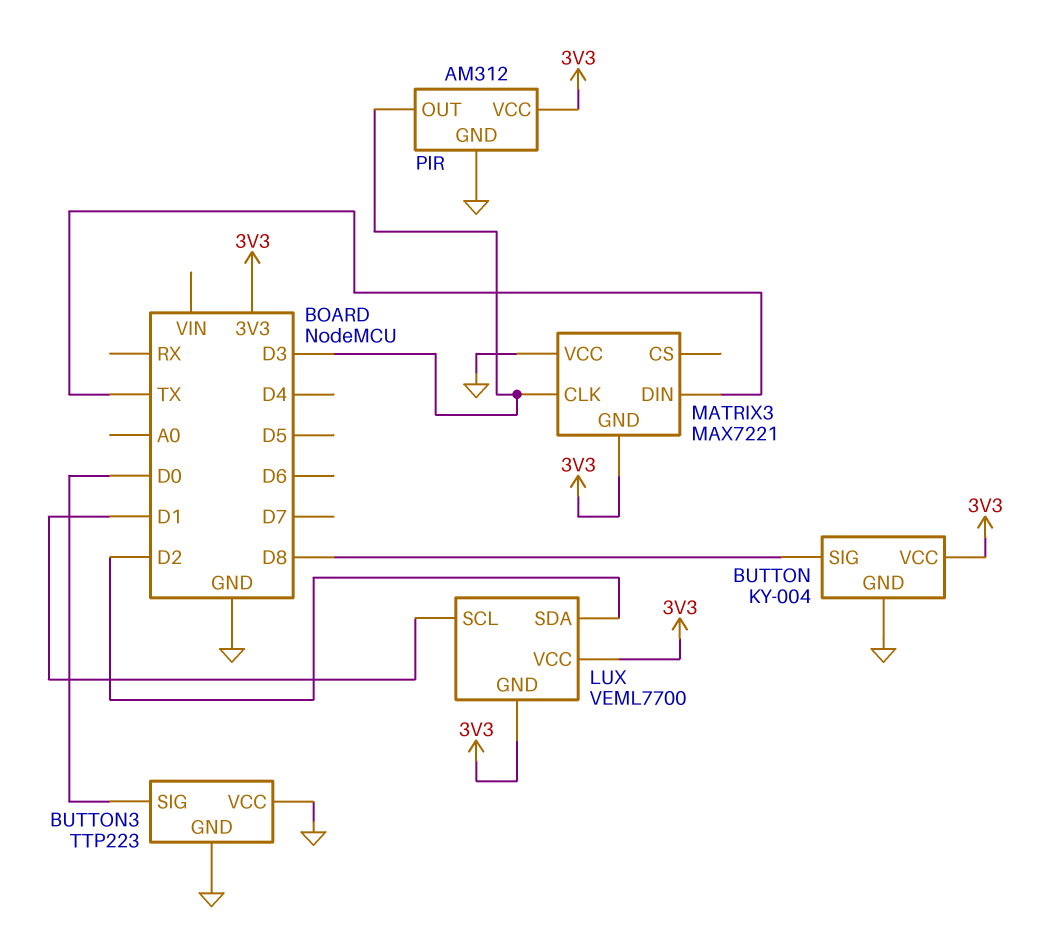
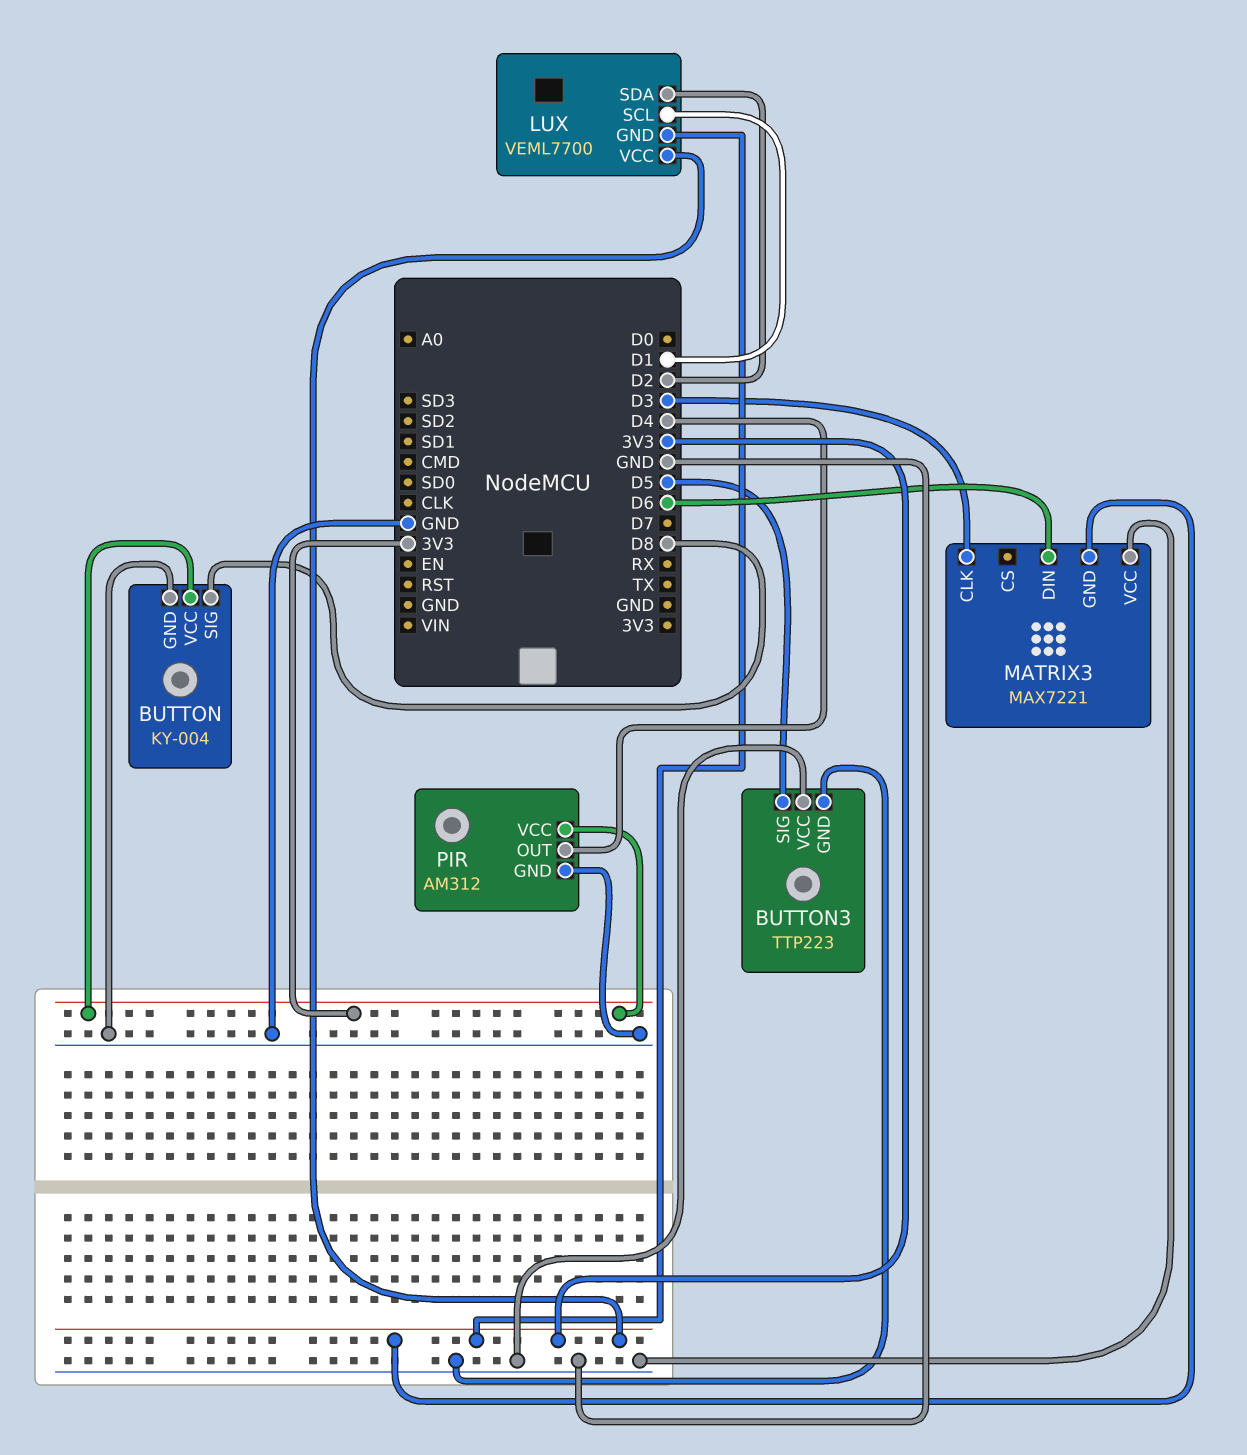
BUTTON3 pin SIG: D0 -> D5
MATRIX3 pin DIN: TX -> D6
PIR pin OUT: D3 -> D4

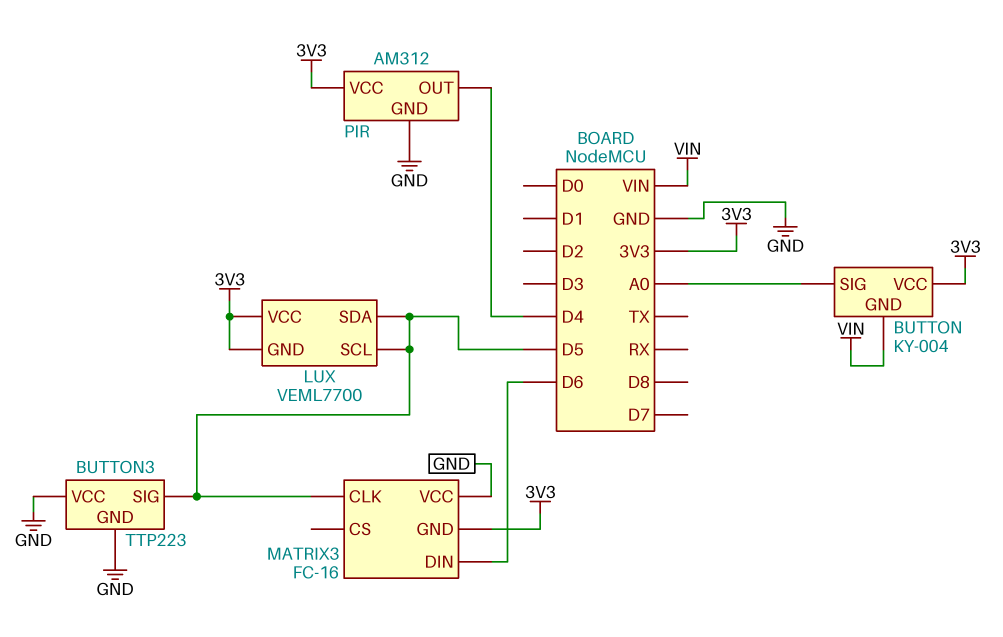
BUTTON pin GND: GND -> VIN
BUTTON pin SIG: D8 -> A0
LUX pin SCL: D1 -> D5
LUX pin SDA: D2 -> D5
MATRIX3: MAX7221 -> FC-16
MATRIX3 pin CLK: D3 -> D5

